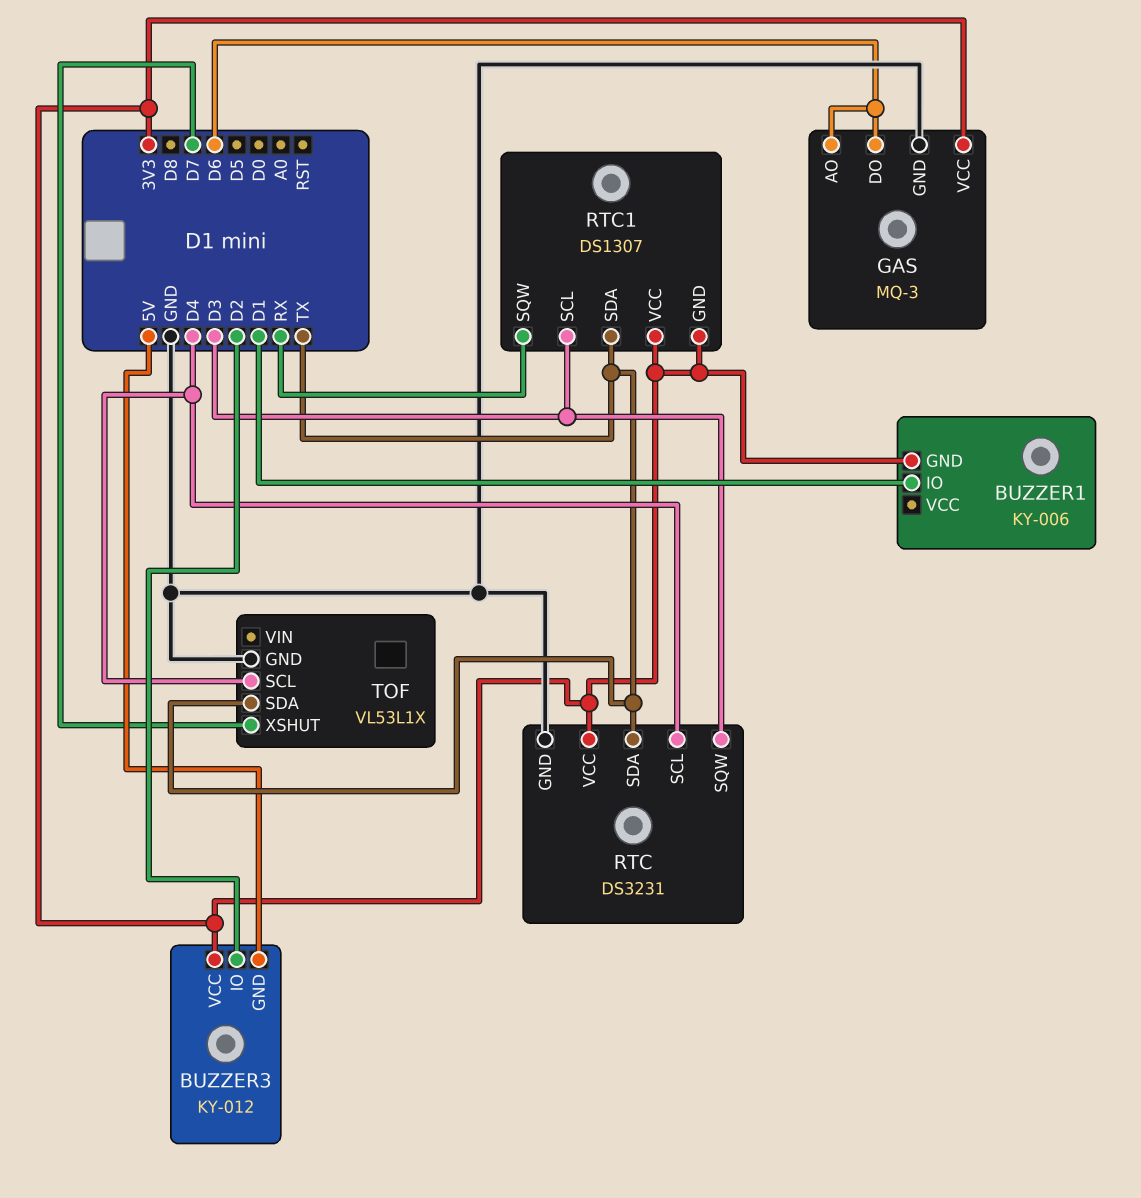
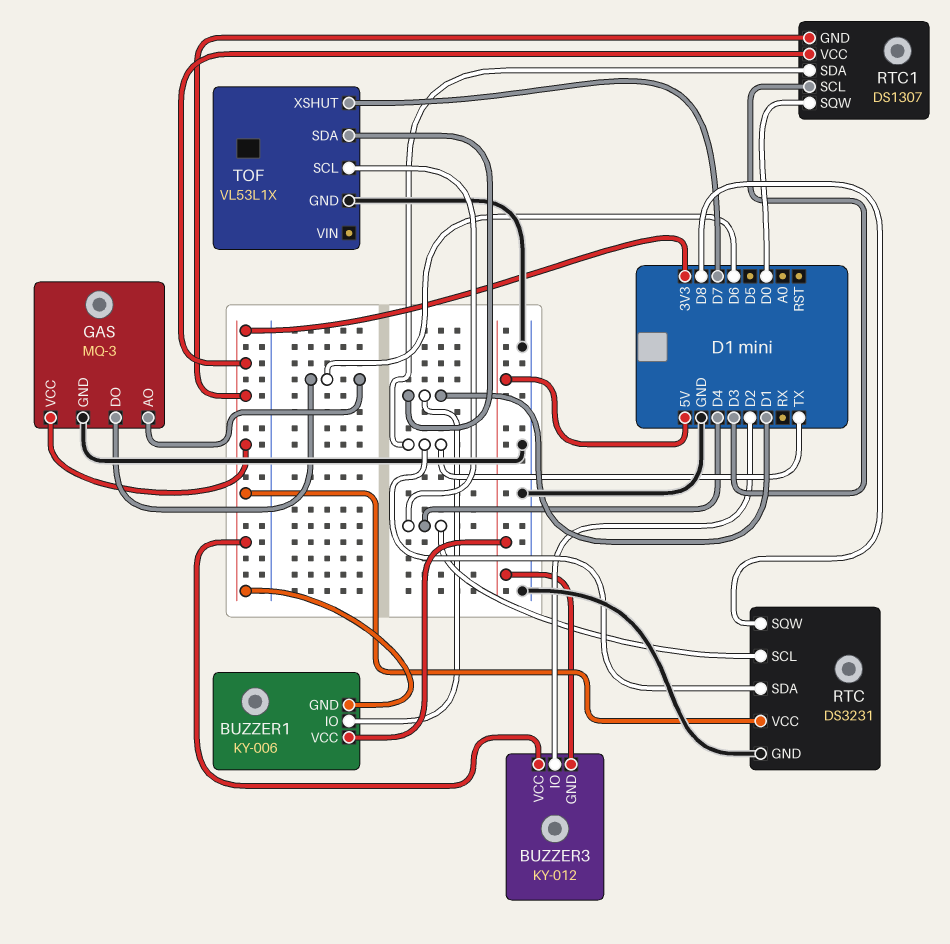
BUZZER1 pin VCC: none -> 5V
RTC pin SQW: D3 -> D8
RTC1 pin SQW: RX -> D0
TOF pin SDA: TX -> D1

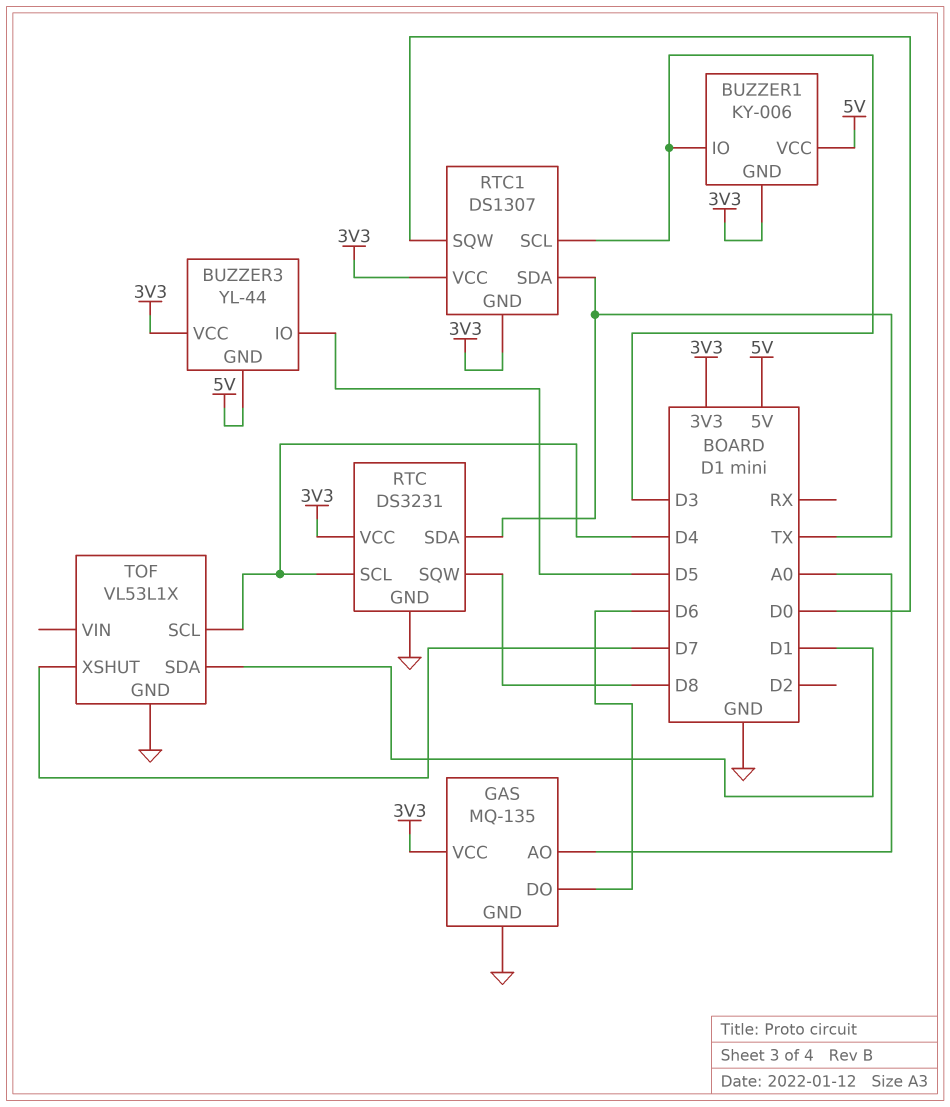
BUZZER1 pin IO: D1 -> D3
BUZZER3: KY-012 -> YL-44
BUZZER3 pin IO: D2 -> D5
GAS: MQ-3 -> MQ-135
GAS pin AO: D6 -> A0

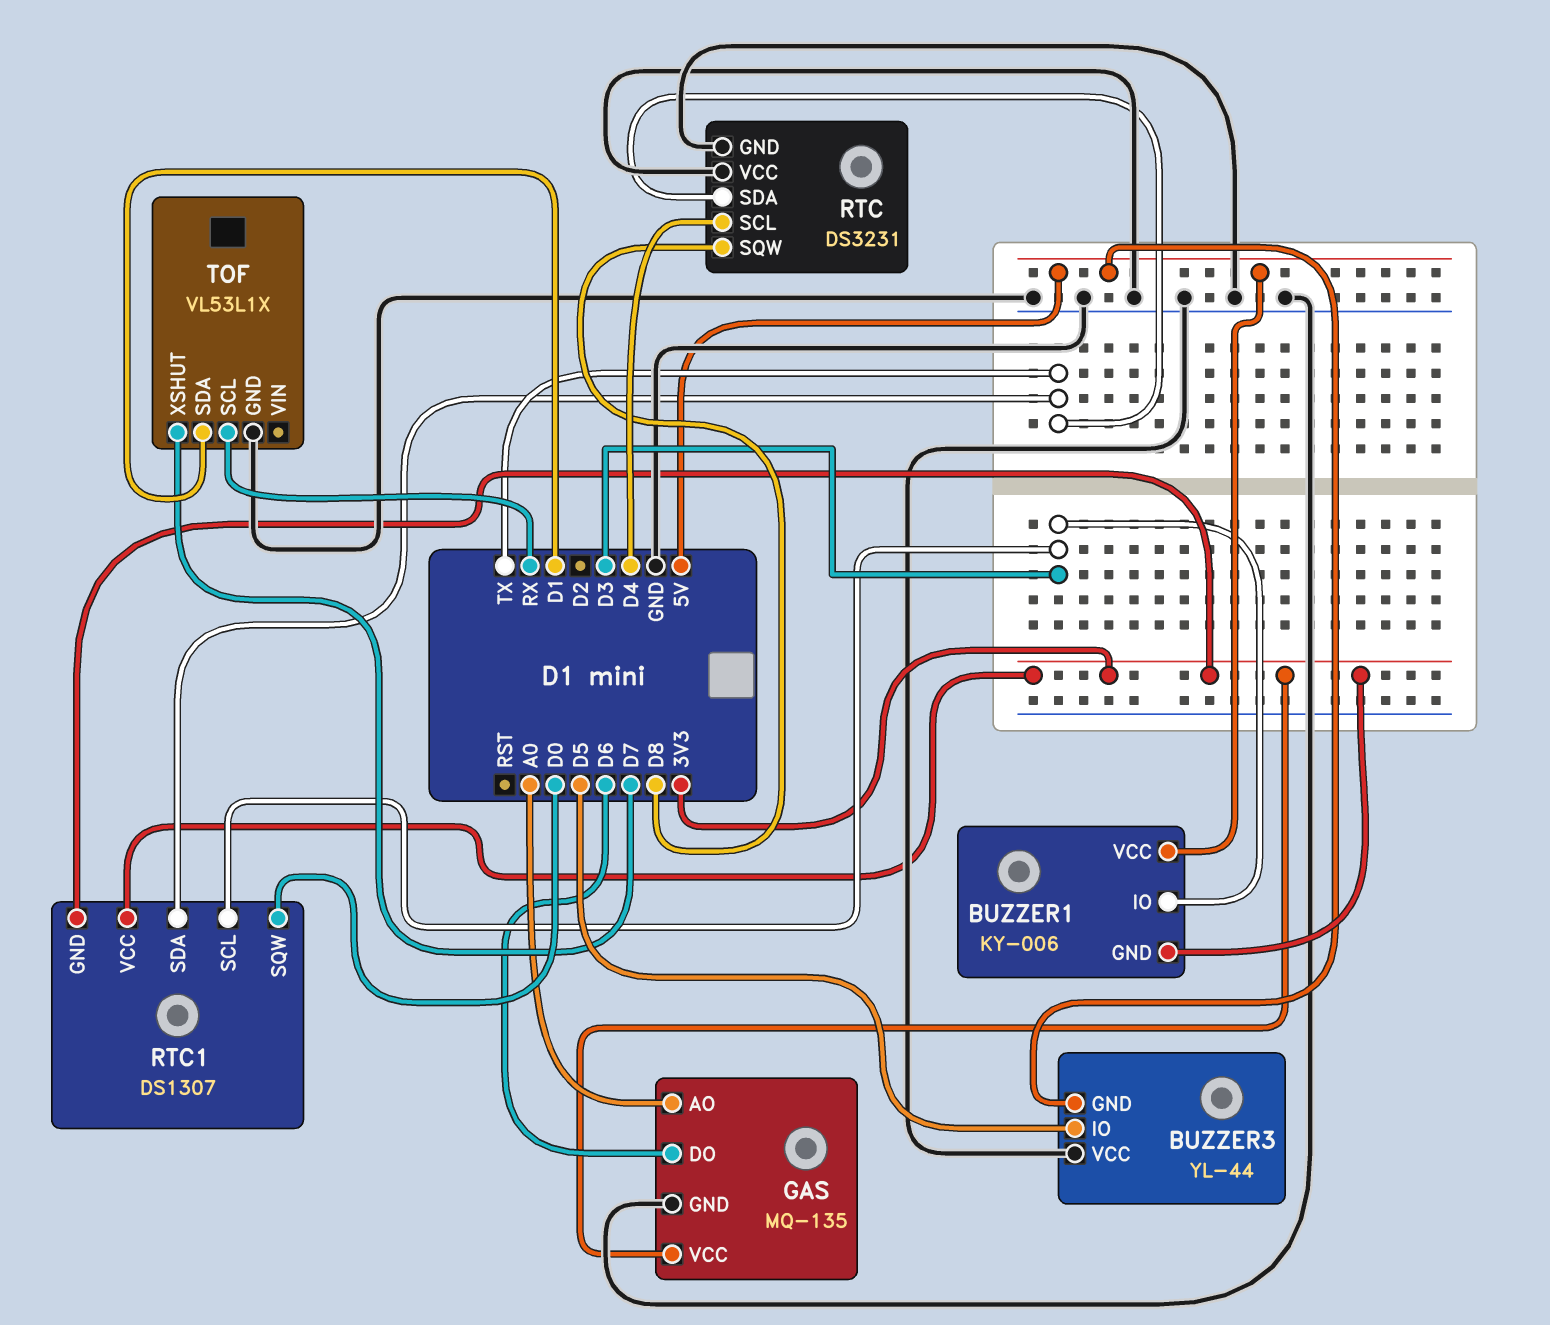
BUZZER3 pin VCC: 3V3 -> GND
RTC pin VCC: 3V3 -> GND
TOF pin SCL: D4 -> RX

